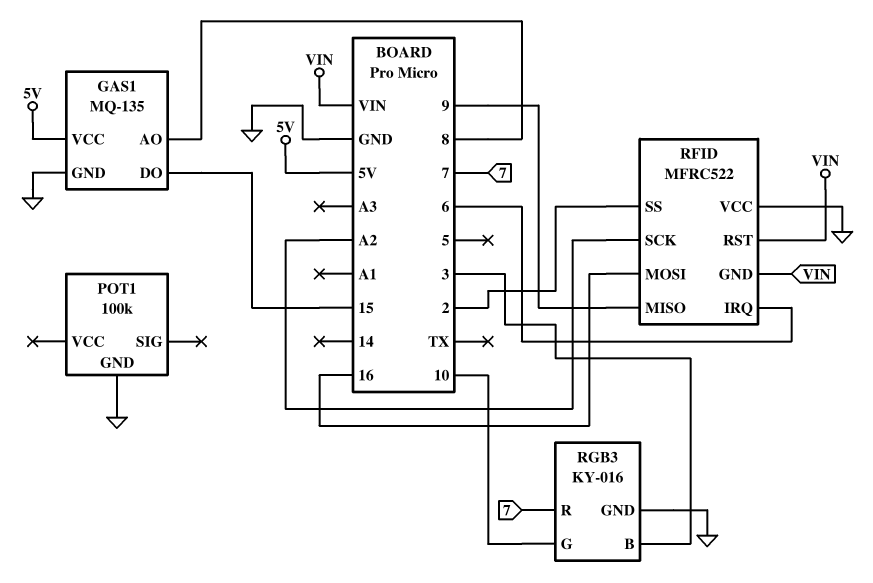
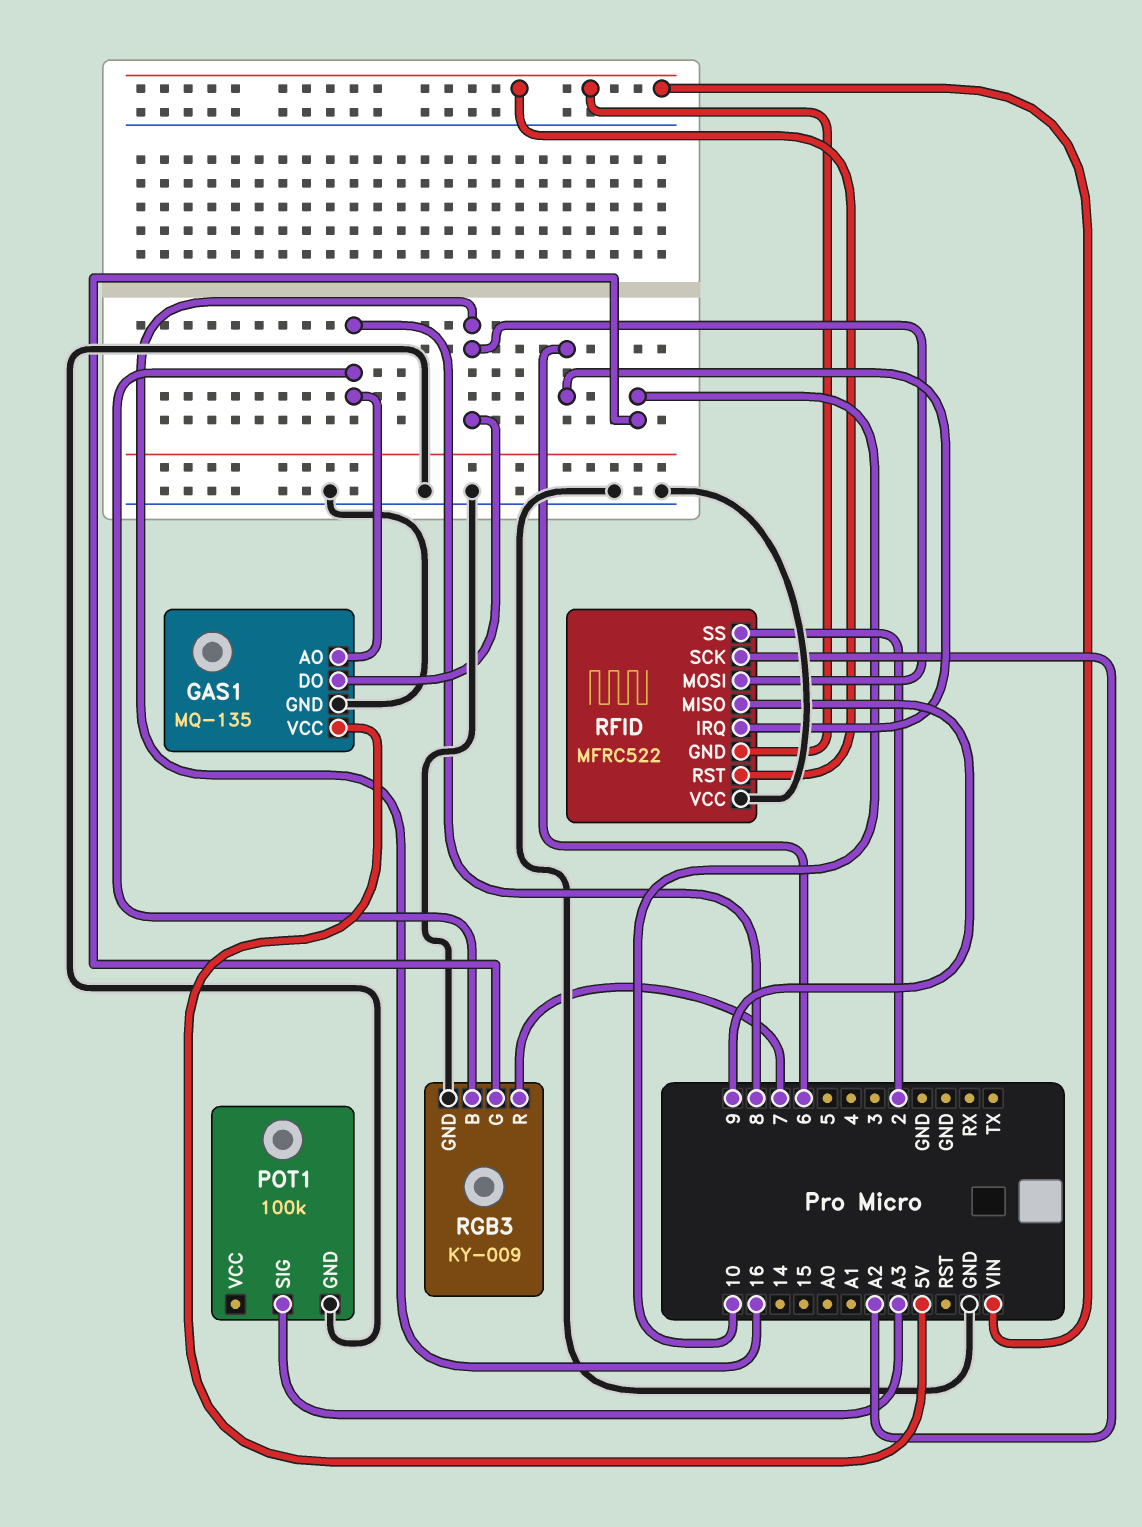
GAS1 pin DO: 15 -> 16
POT1 pin SIG: none -> A3
RGB3: KY-016 -> KY-009
RGB3 pin B: 3 -> 8

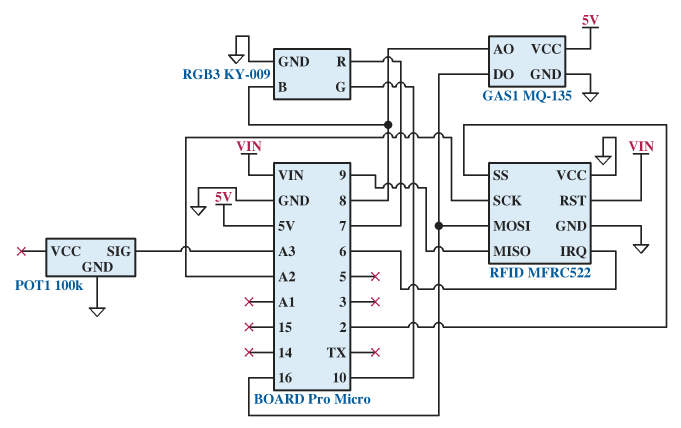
RFID pin GND: VIN -> GND

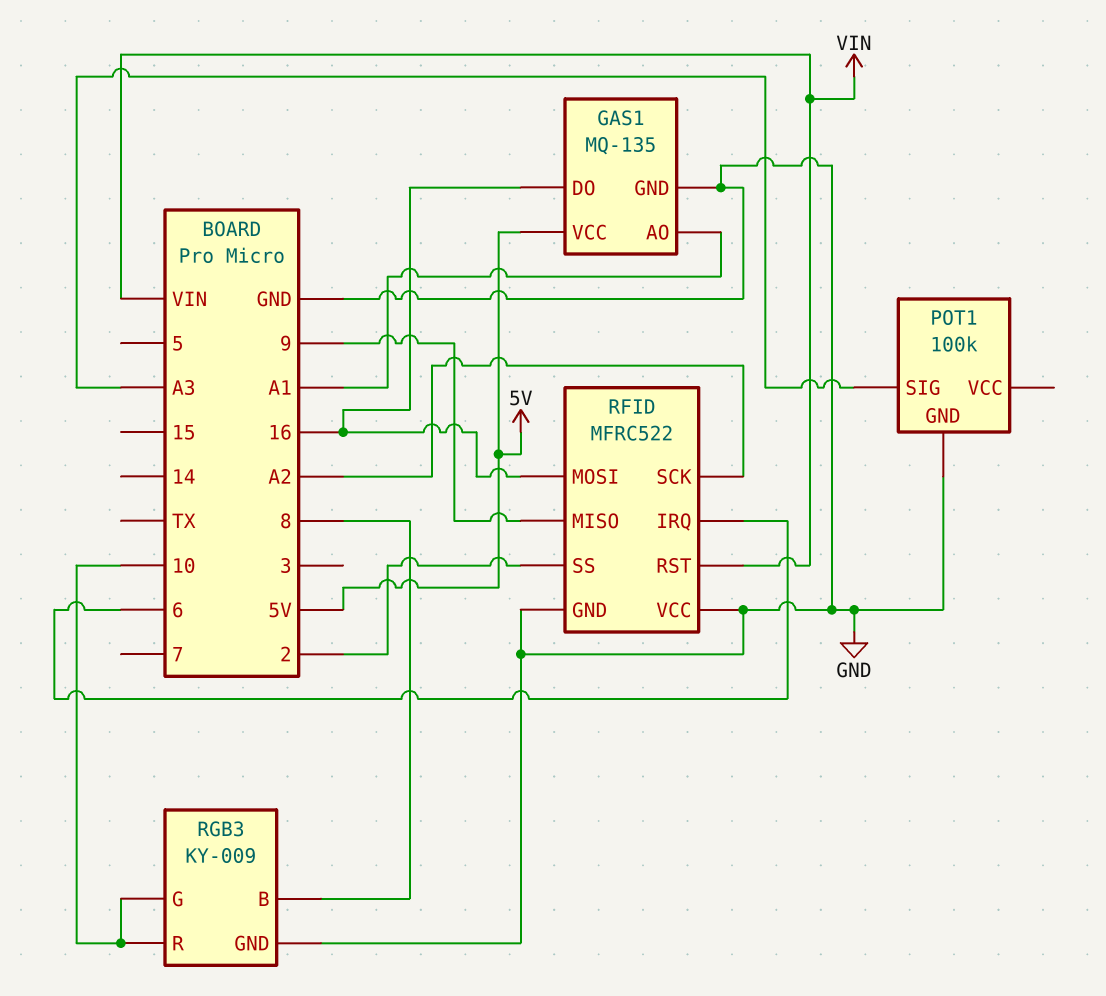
GAS1 pin AO: 8 -> A1
RGB3 pin R: 7 -> 10

